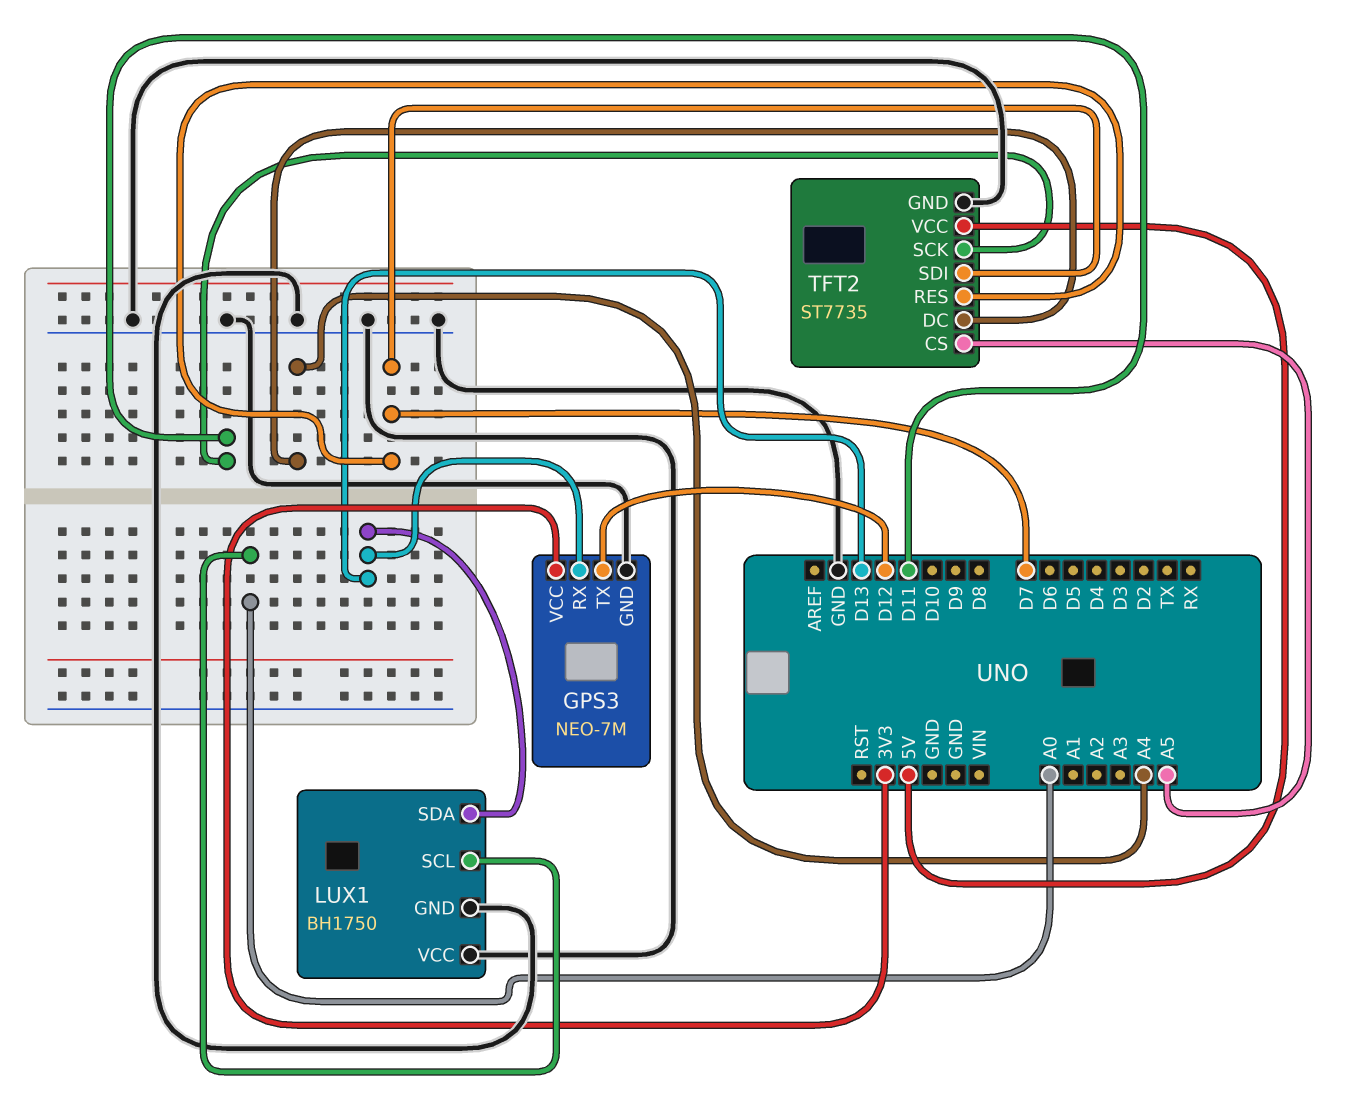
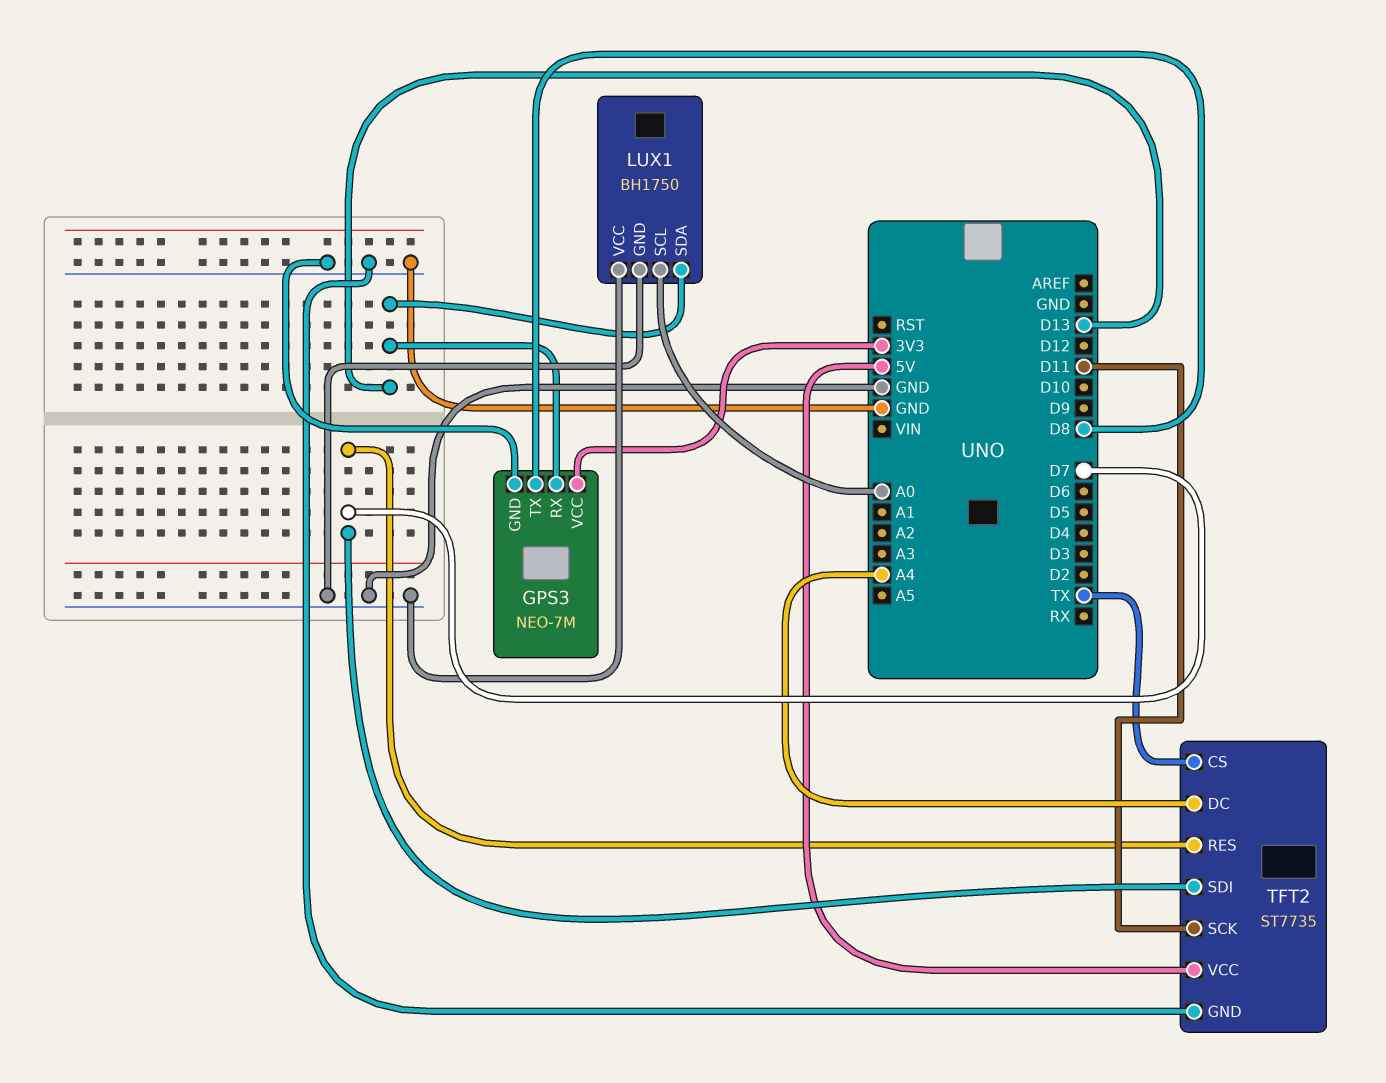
GPS3 pin TX: D12 -> D8
TFT2 pin CS: A5 -> TX

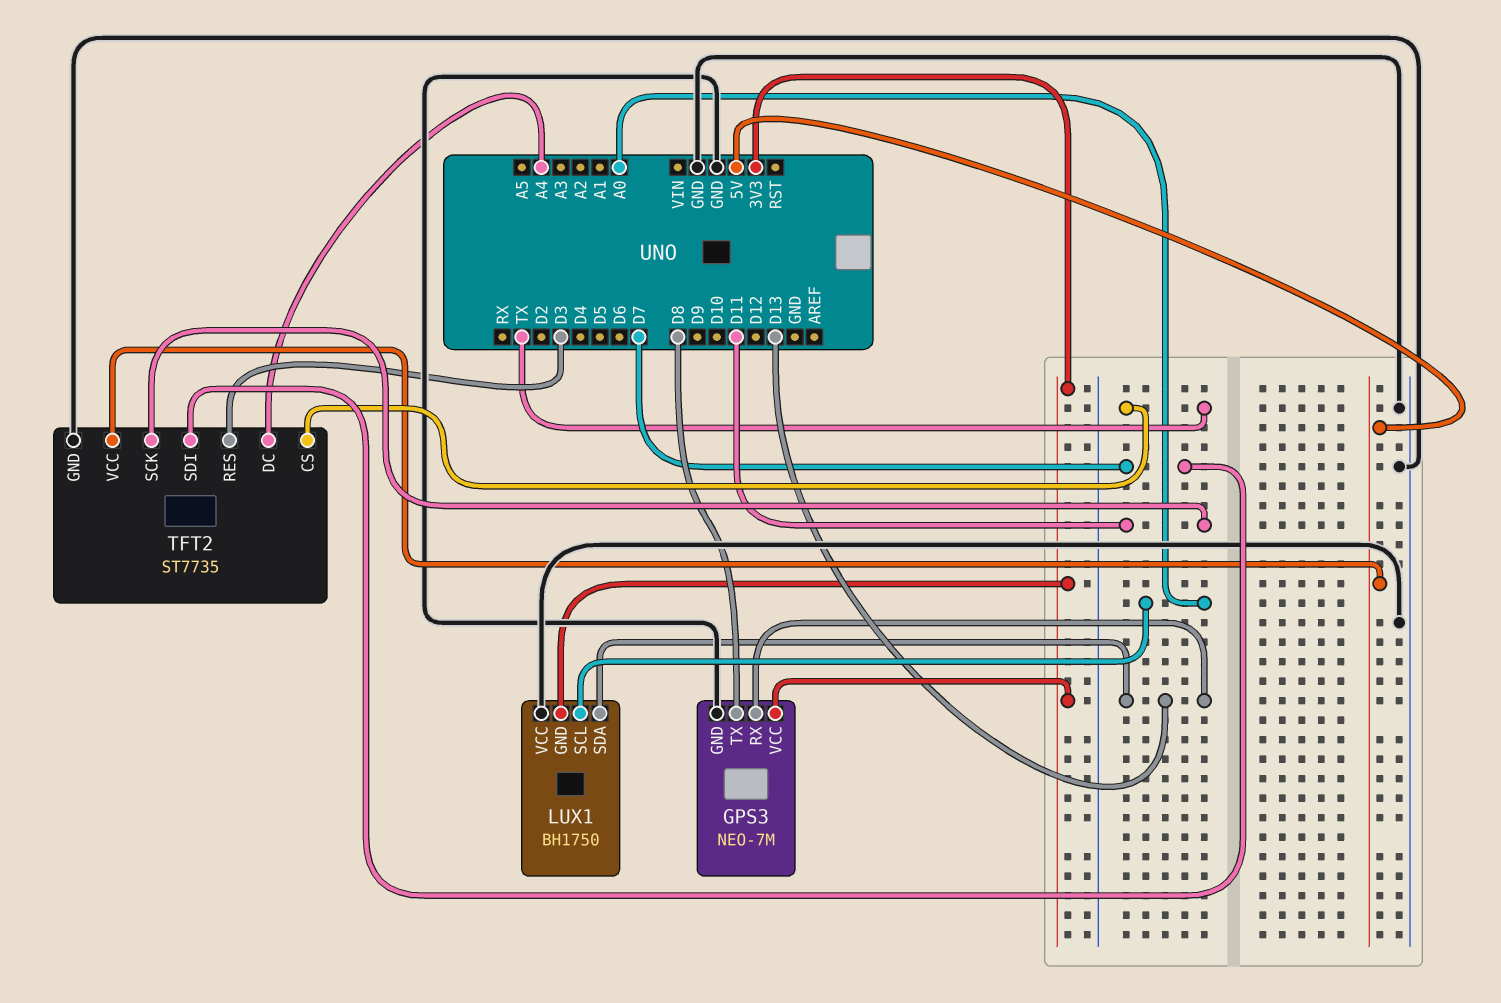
LUX1 pin GND: GND -> 3V3
TFT2 pin RES: D7 -> D3

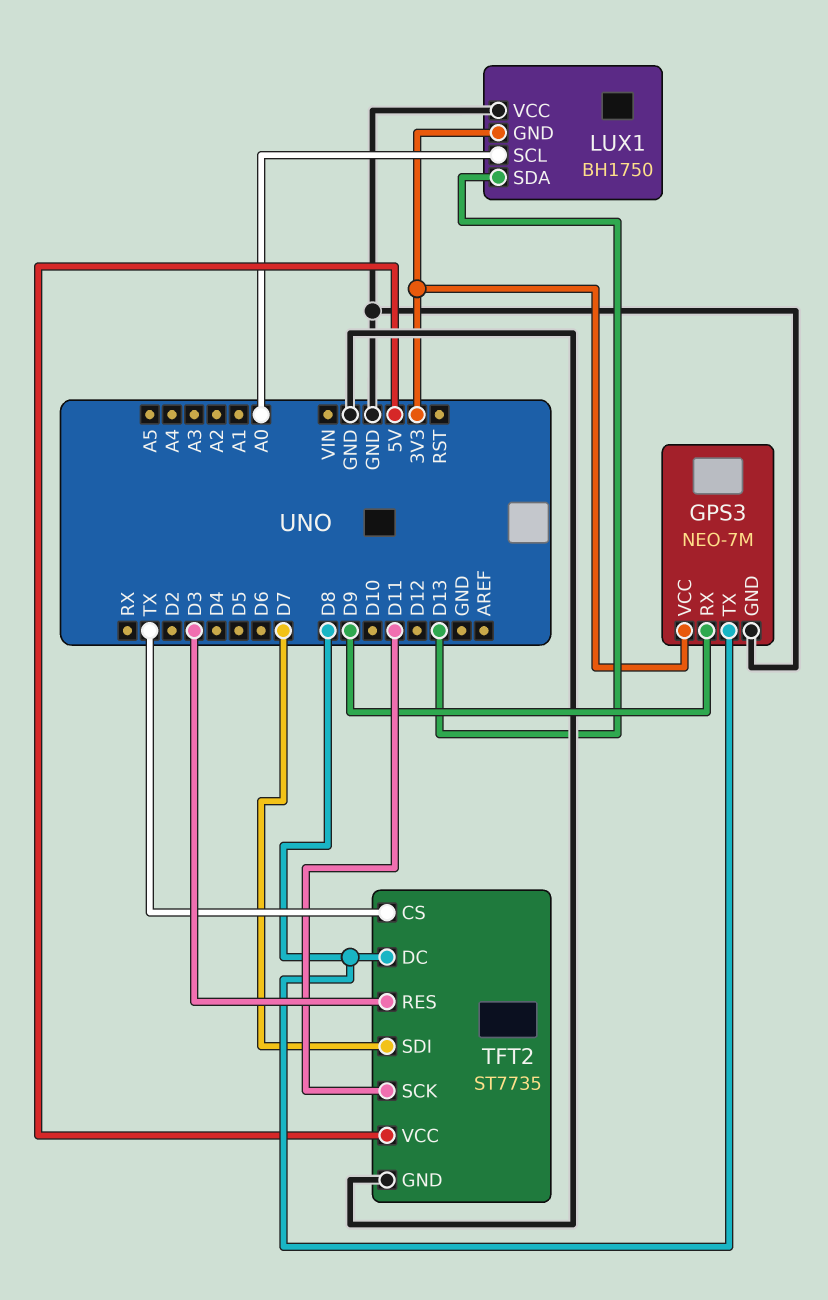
GPS3 pin RX: D13 -> D9
TFT2 pin DC: A4 -> D8

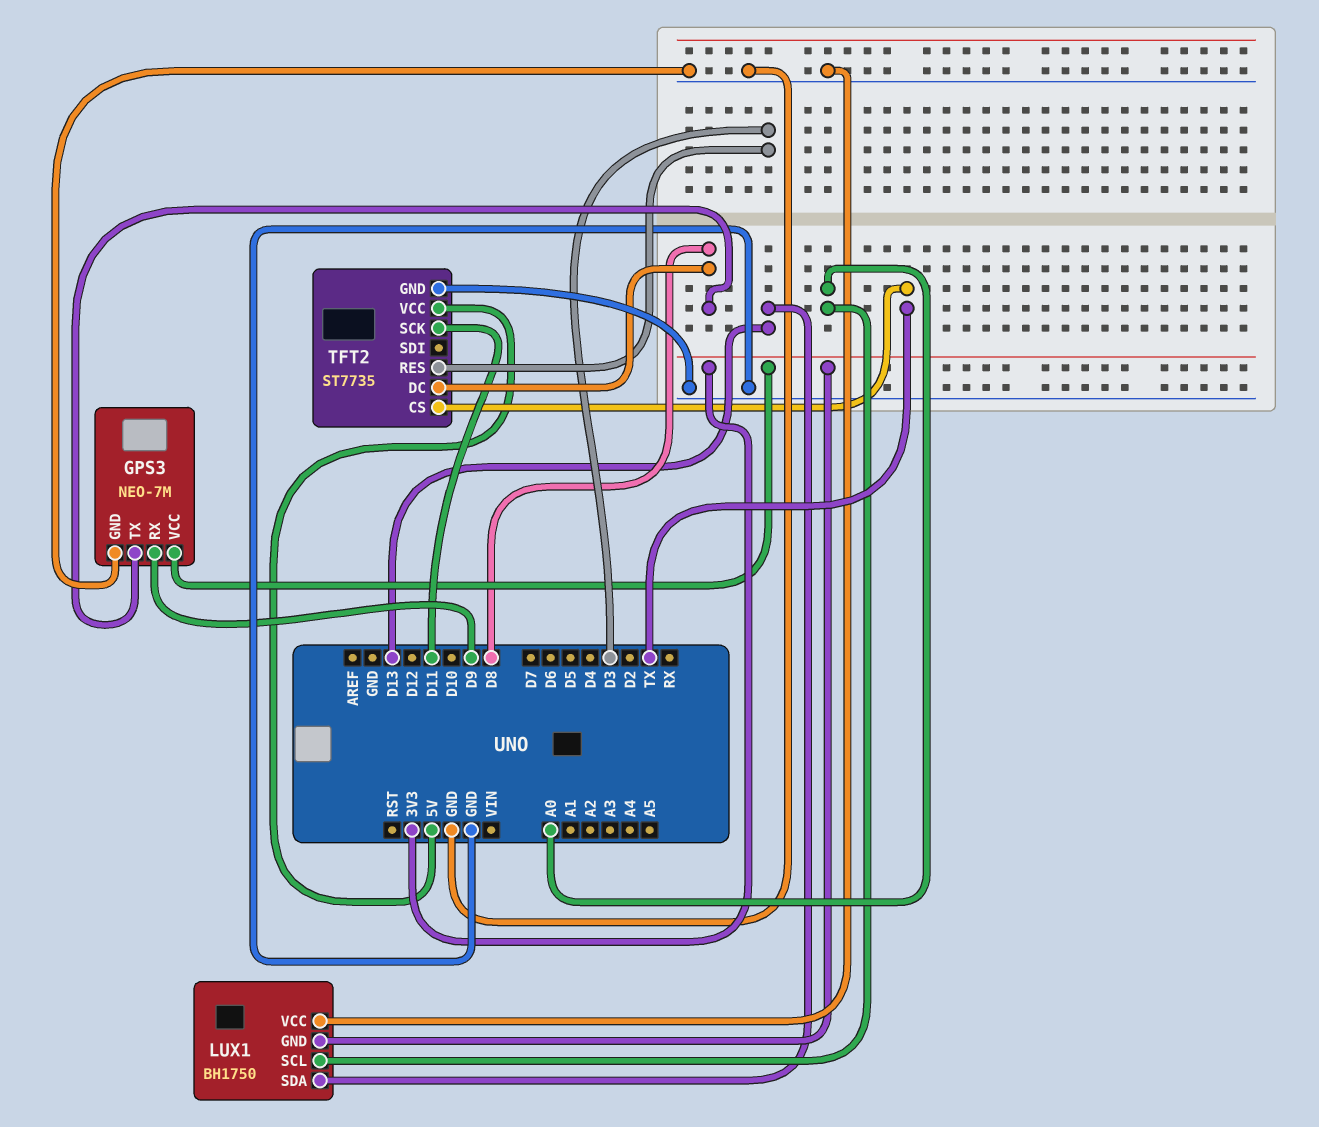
TFT2 pin SDI: D7 -> none

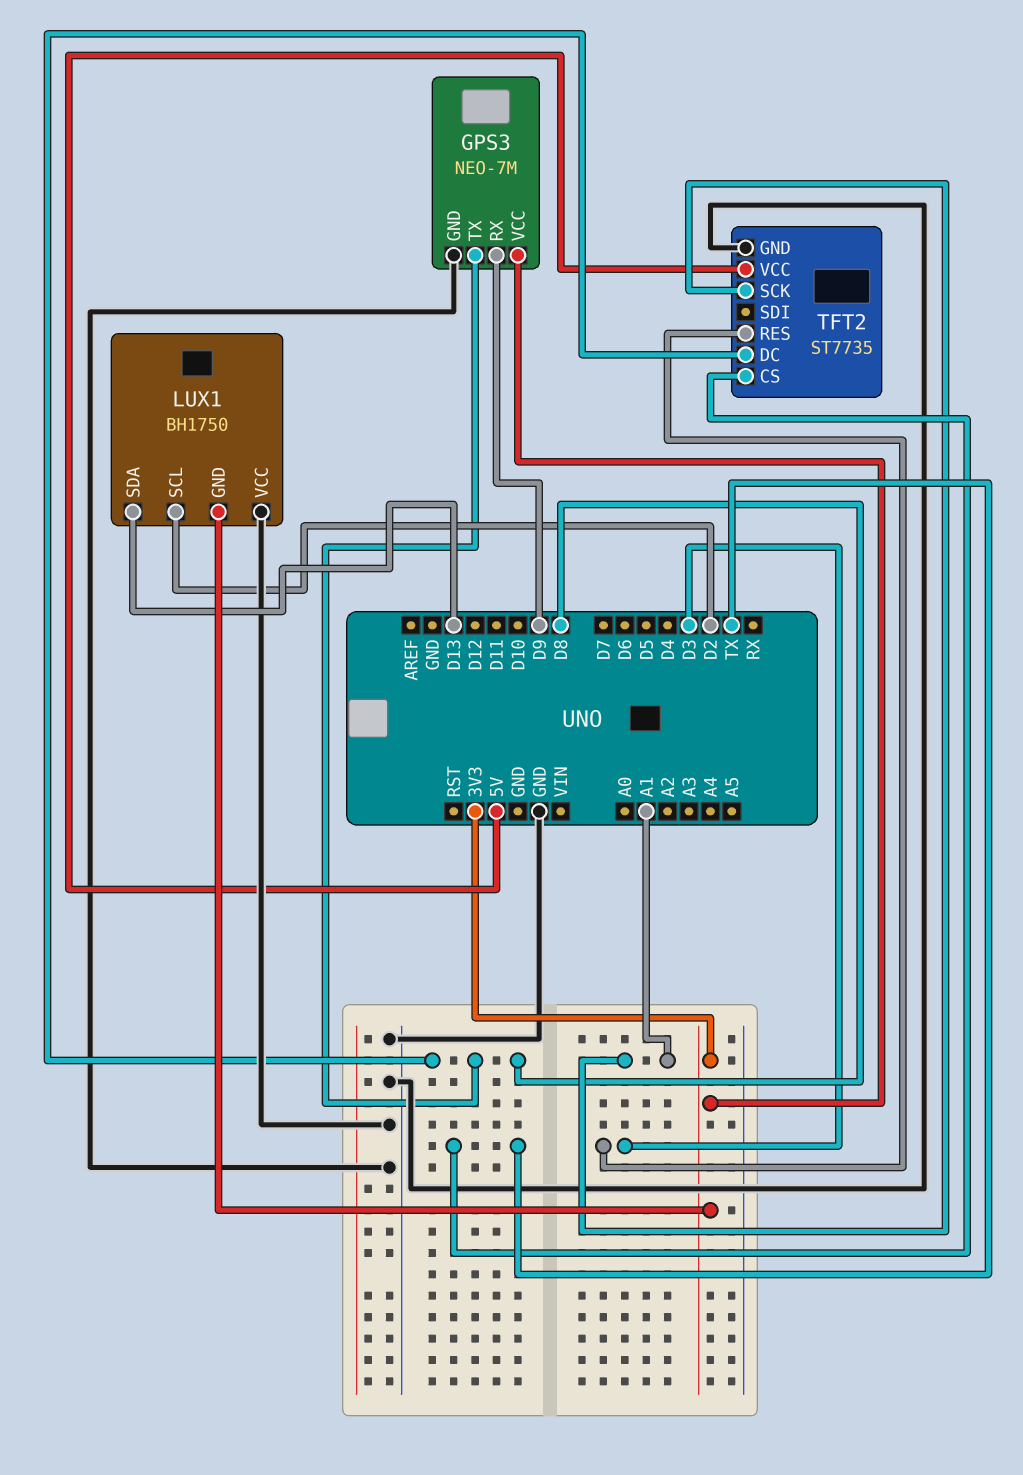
LUX1 pin SCL: A0 -> D2
TFT2 pin SCK: D11 -> A1

